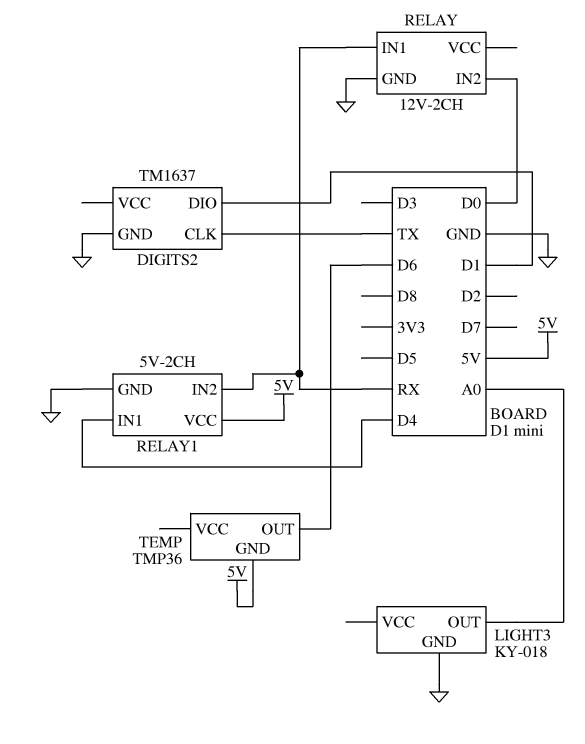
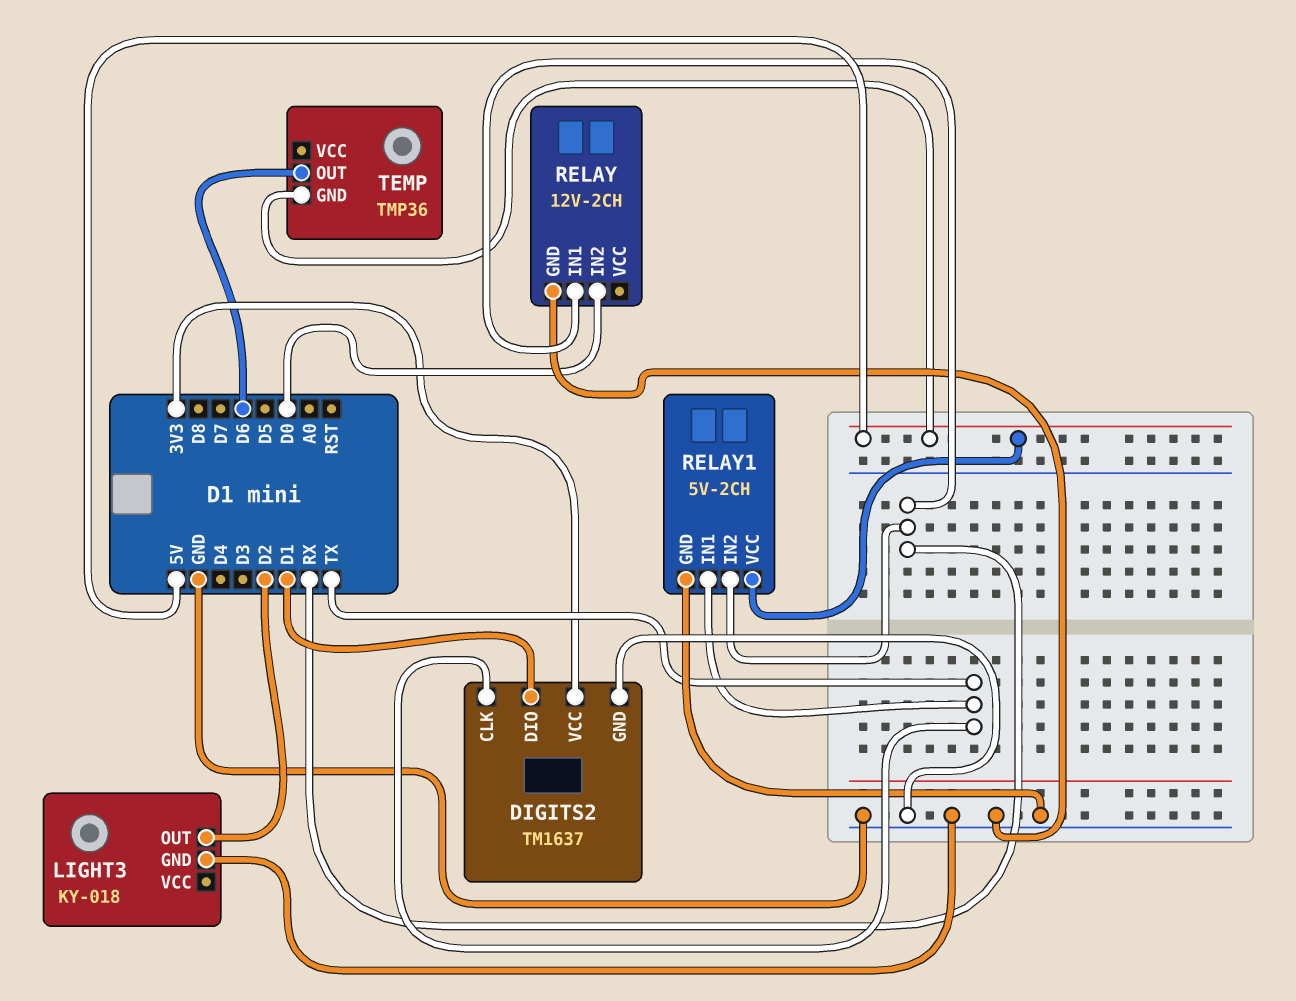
DIGITS2 pin VCC: none -> 3V3
LIGHT3 pin OUT: A0 -> D2
RELAY1 pin IN1: D4 -> TX

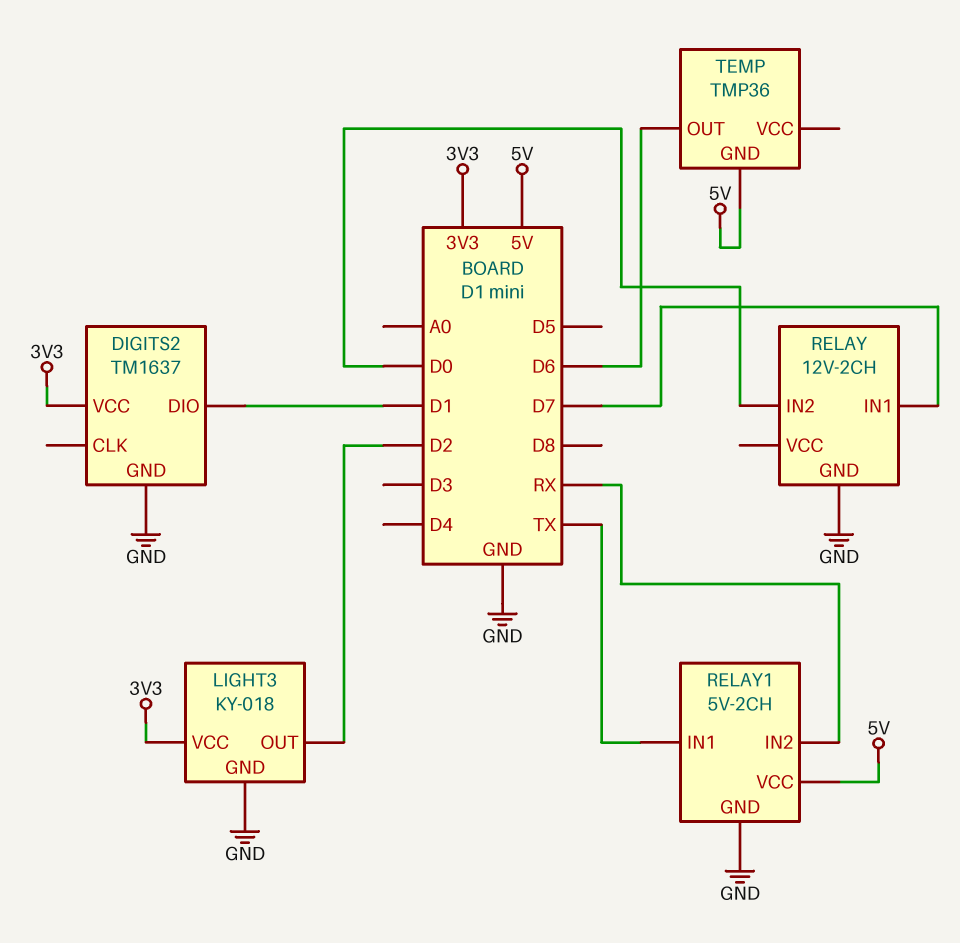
DIGITS2 pin CLK: TX -> none
LIGHT3 pin VCC: none -> 3V3
RELAY pin IN1: RX -> D7

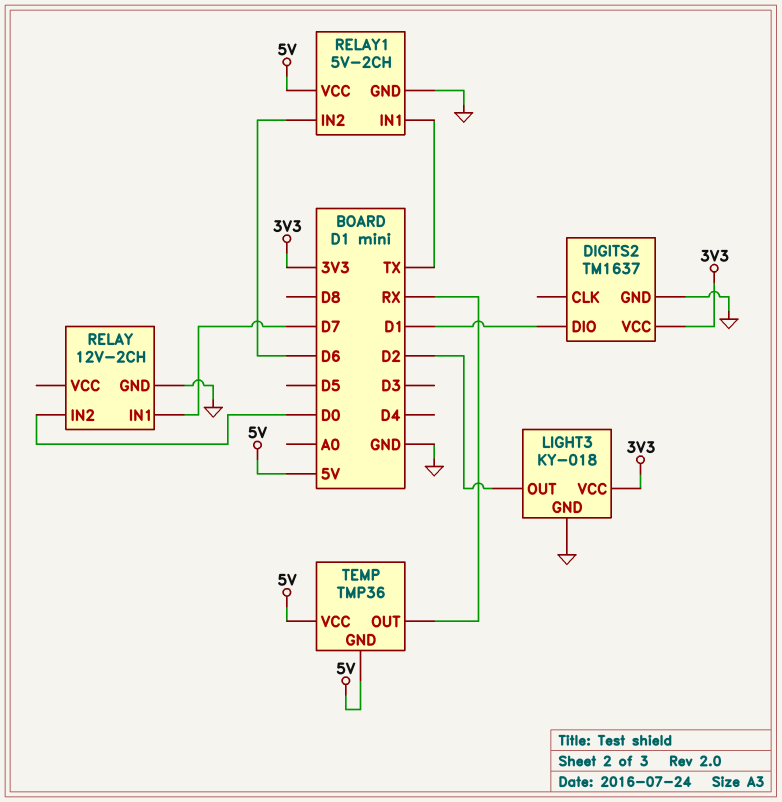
RELAY1 pin IN2: RX -> D6
TEMP pin OUT: D6 -> RX
TEMP pin VCC: none -> 5V

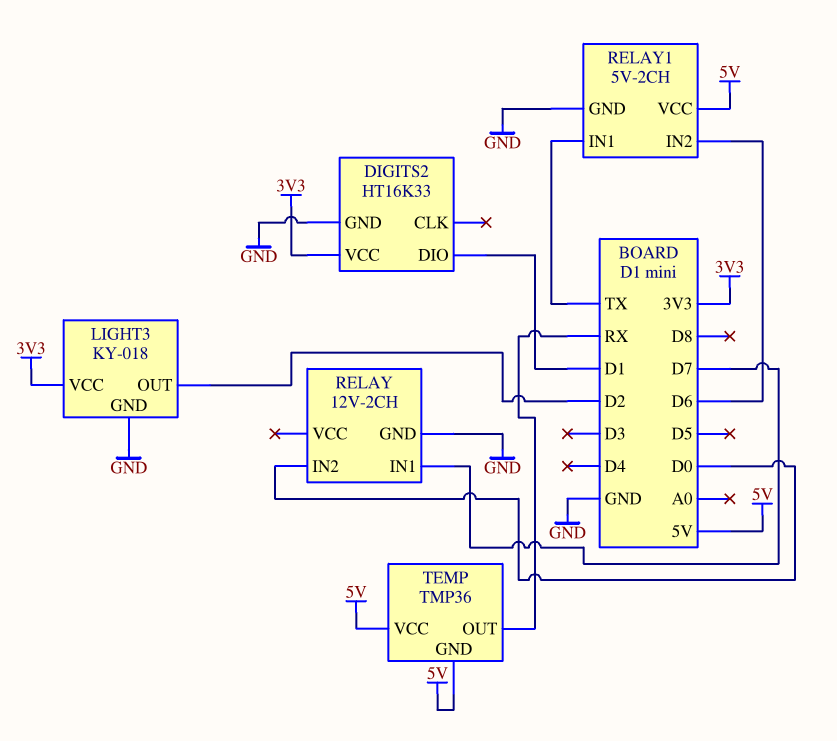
DIGITS2: TM1637 -> HT16K33

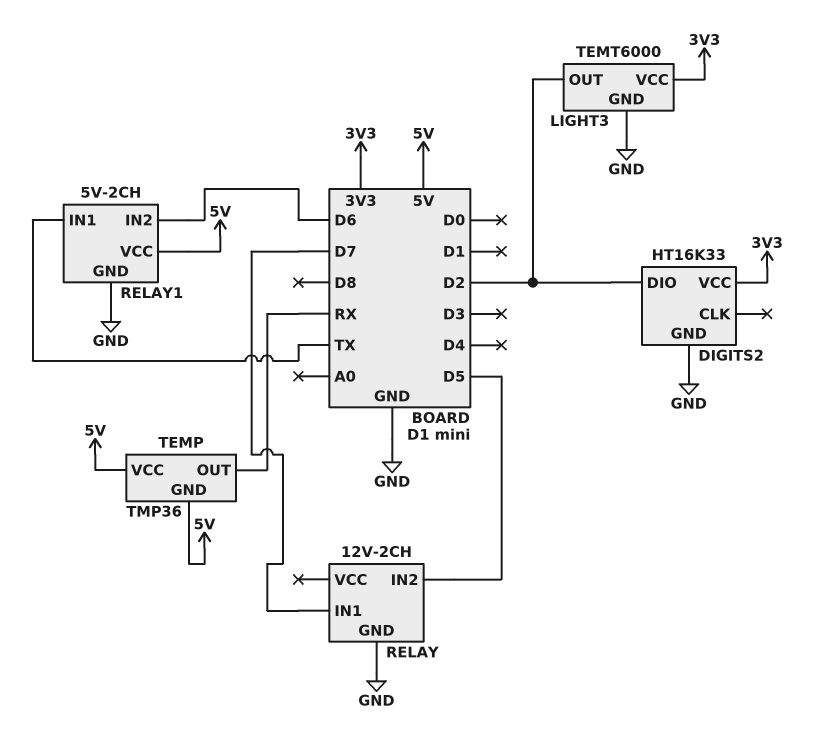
DIGITS2 pin DIO: D1 -> D2
LIGHT3: KY-018 -> TEMT6000
RELAY pin IN2: D0 -> D5

